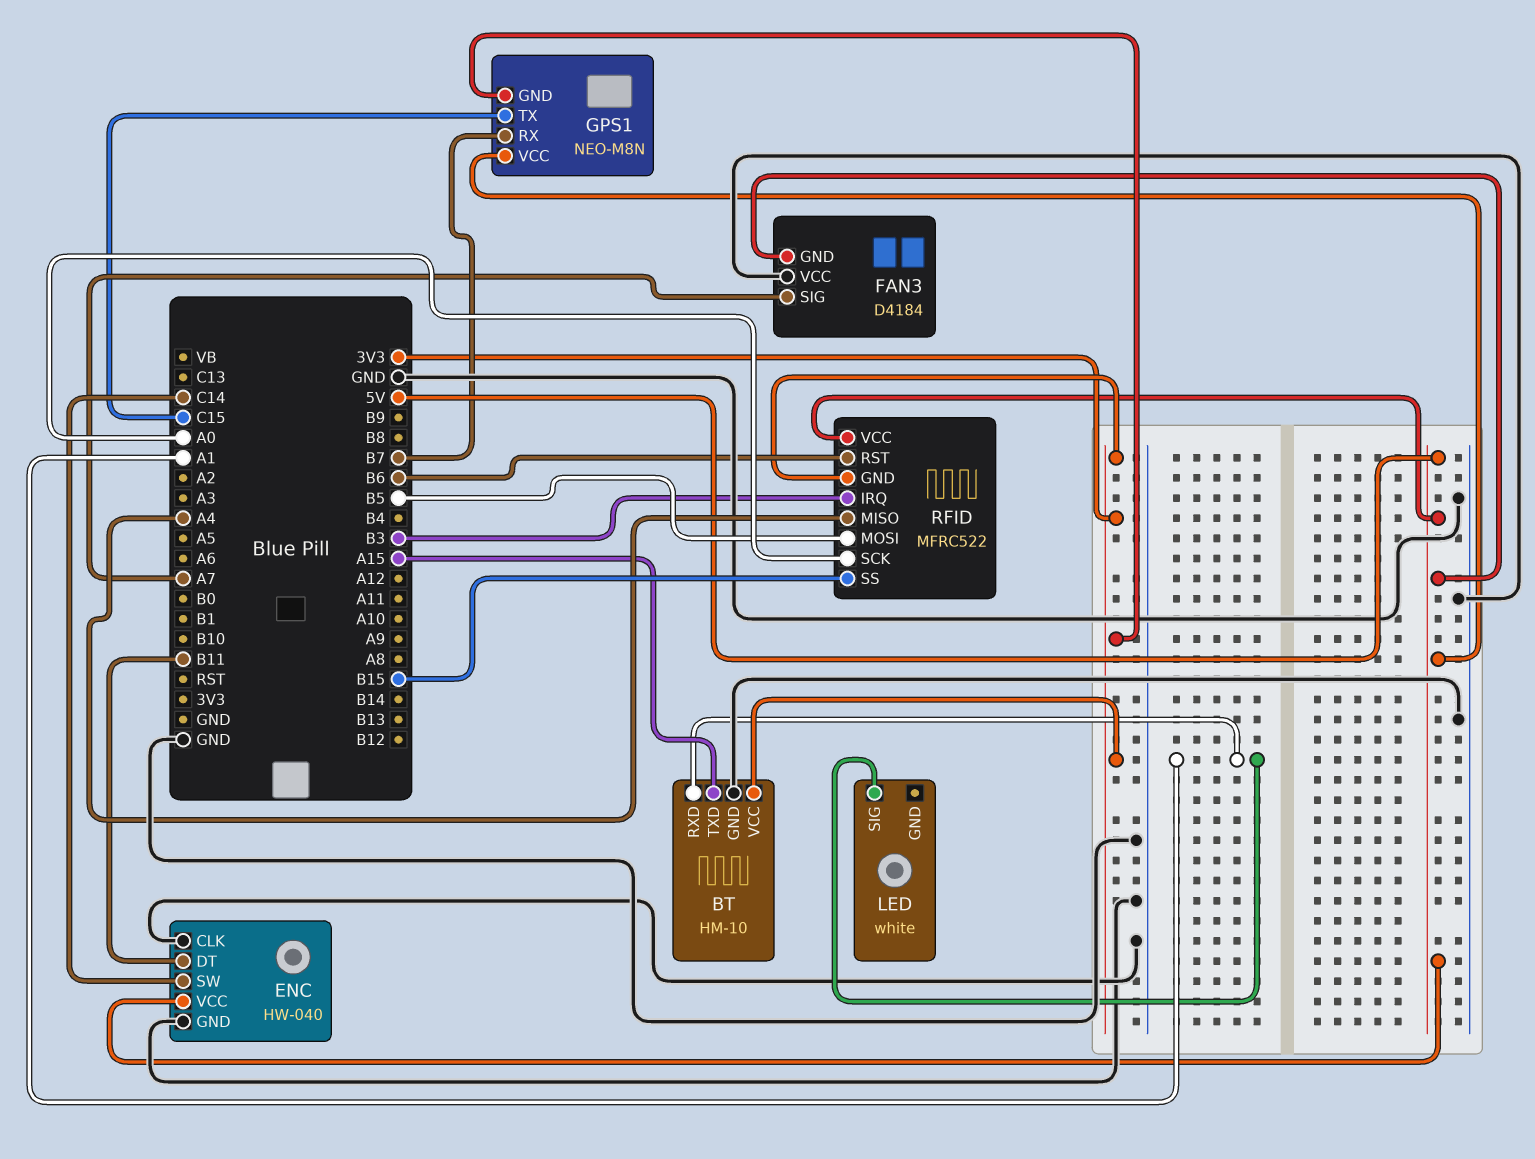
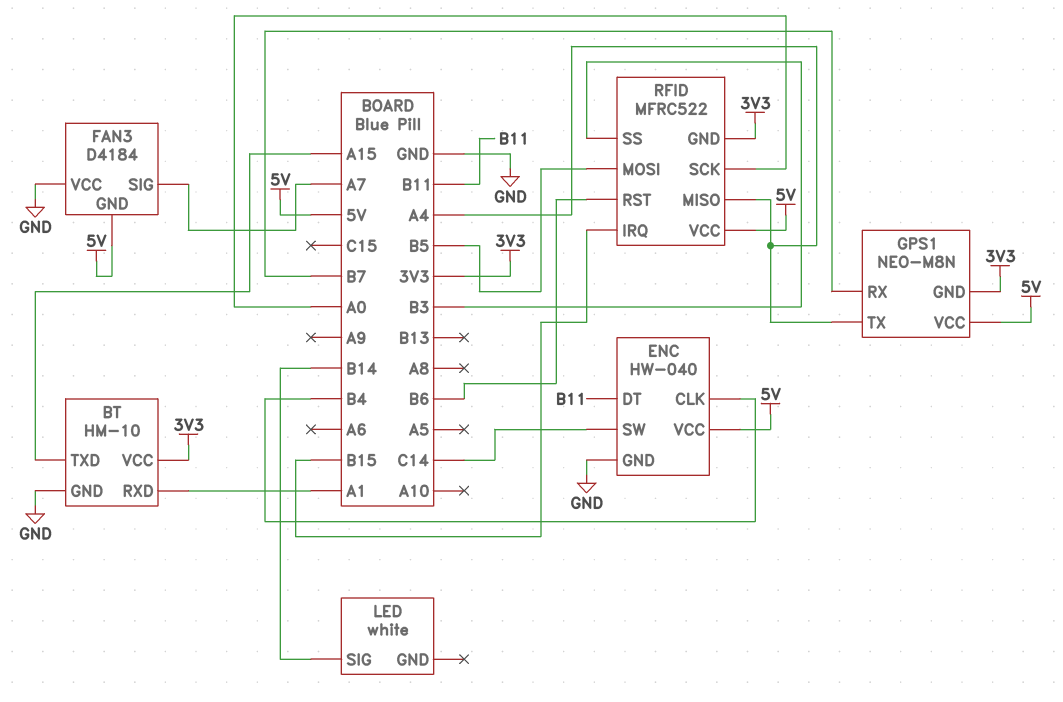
ENC pin CLK: GND -> B4
GPS1 pin TX: C15 -> A4
LED pin SIG: A1 -> B14
RFID pin IRQ: B3 -> B15
RFID pin SS: B15 -> B3

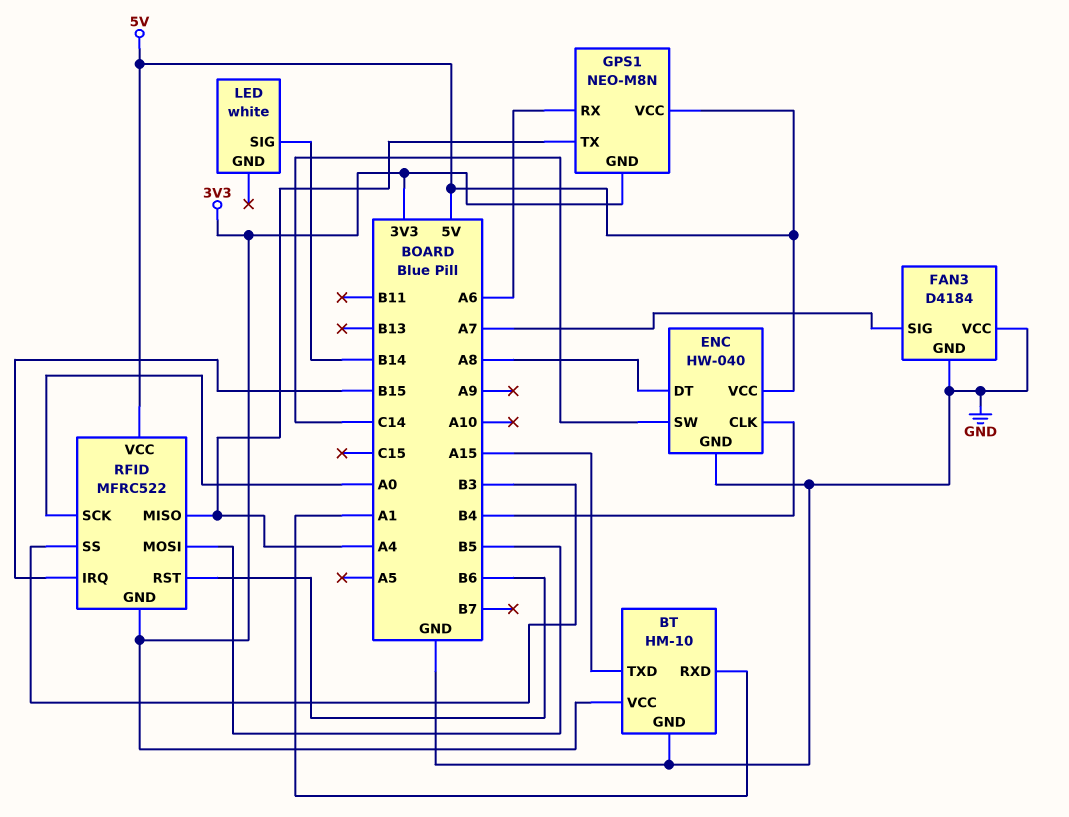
ENC pin DT: B11 -> A8
FAN3 pin GND: 5V -> GND
GPS1 pin RX: B7 -> A6

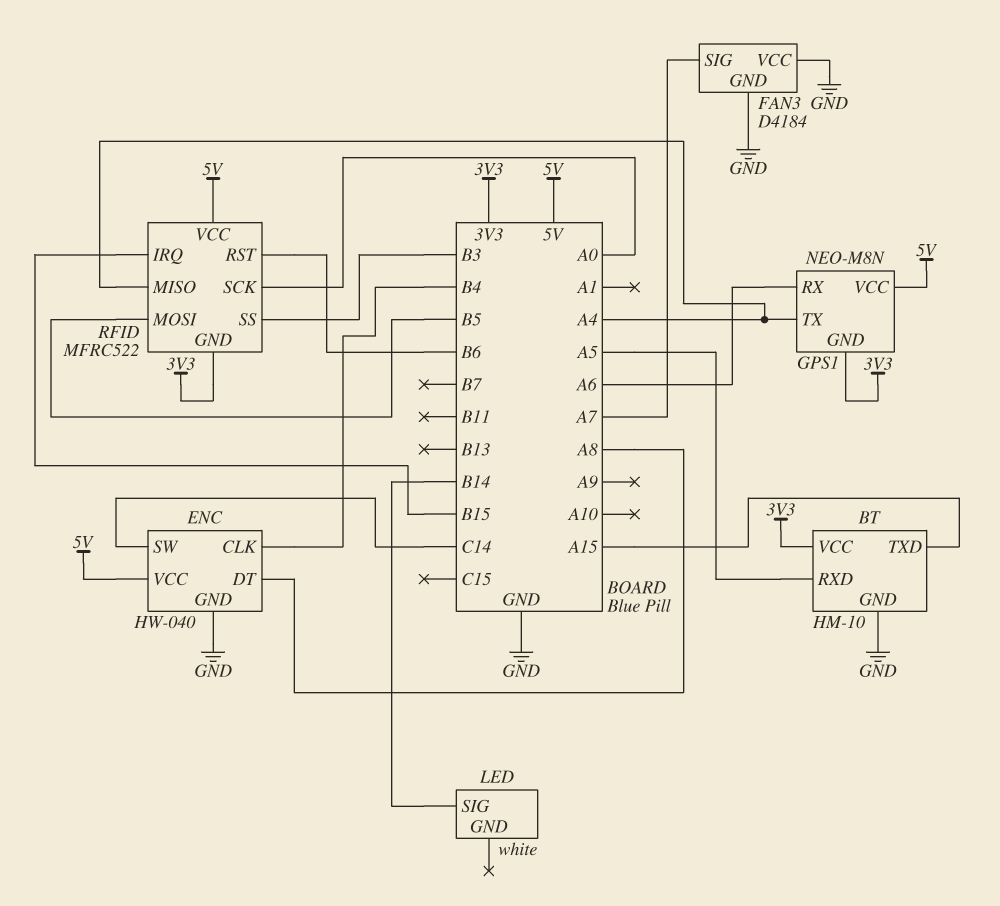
BT pin RXD: A1 -> A5

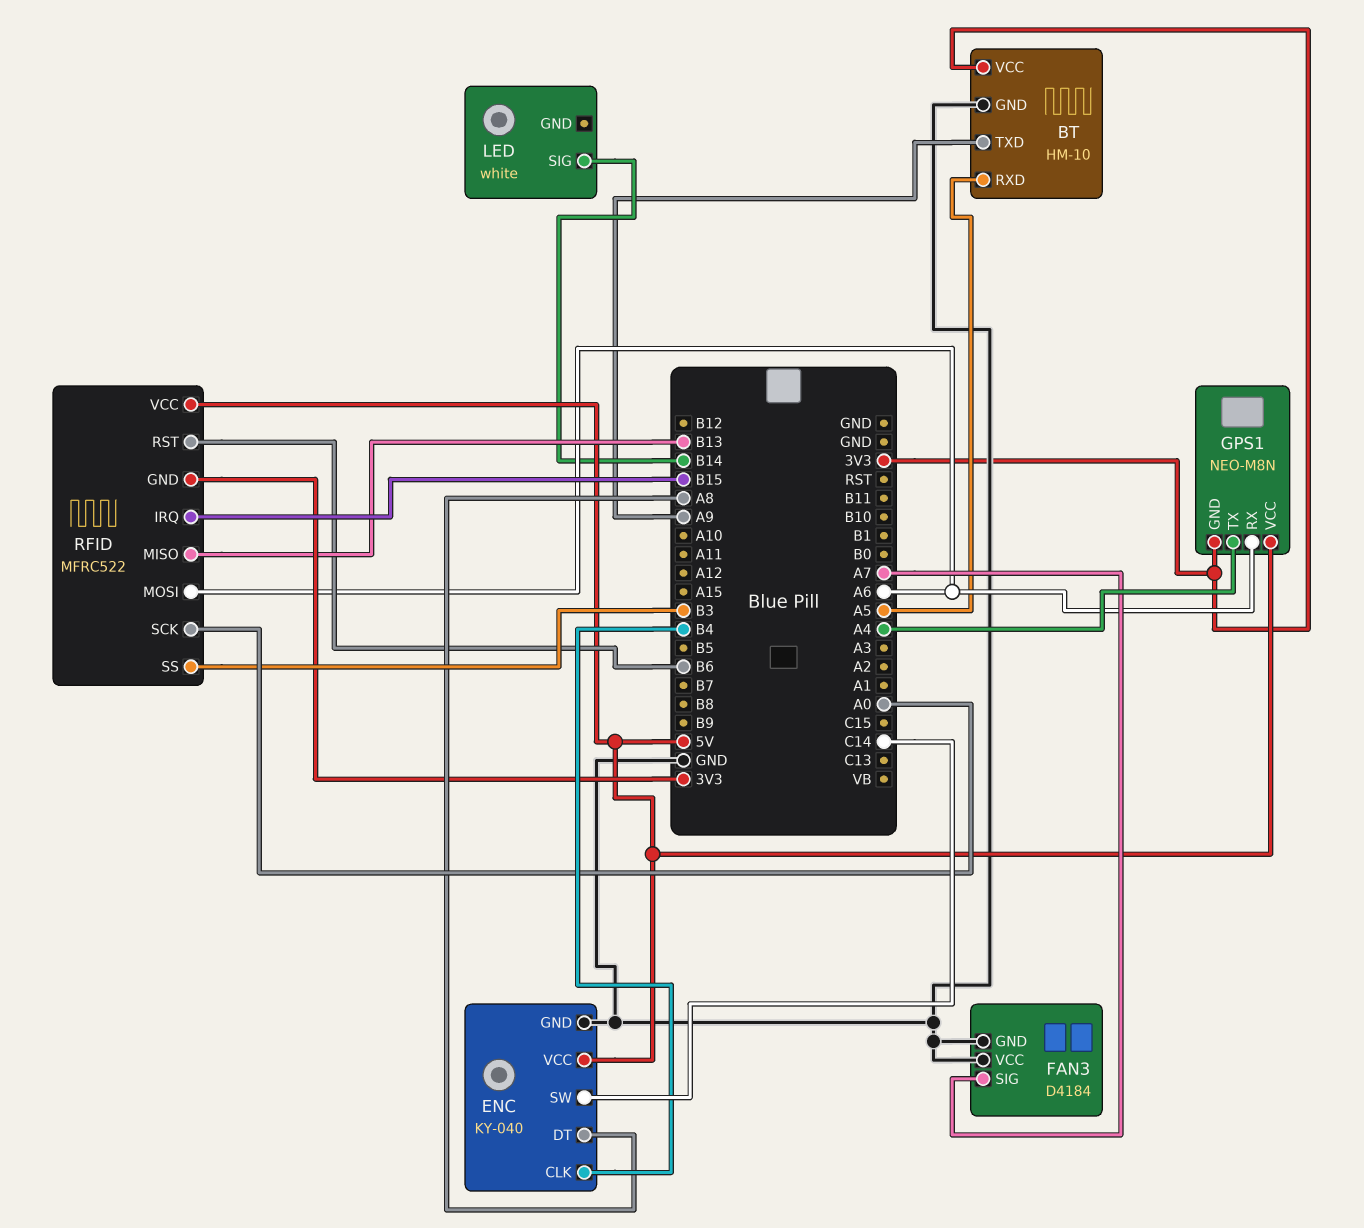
BT pin TXD: A15 -> A9
ENC: HW-040 -> KY-040
RFID pin MISO: A4 -> B13
RFID pin MOSI: B5 -> A6

